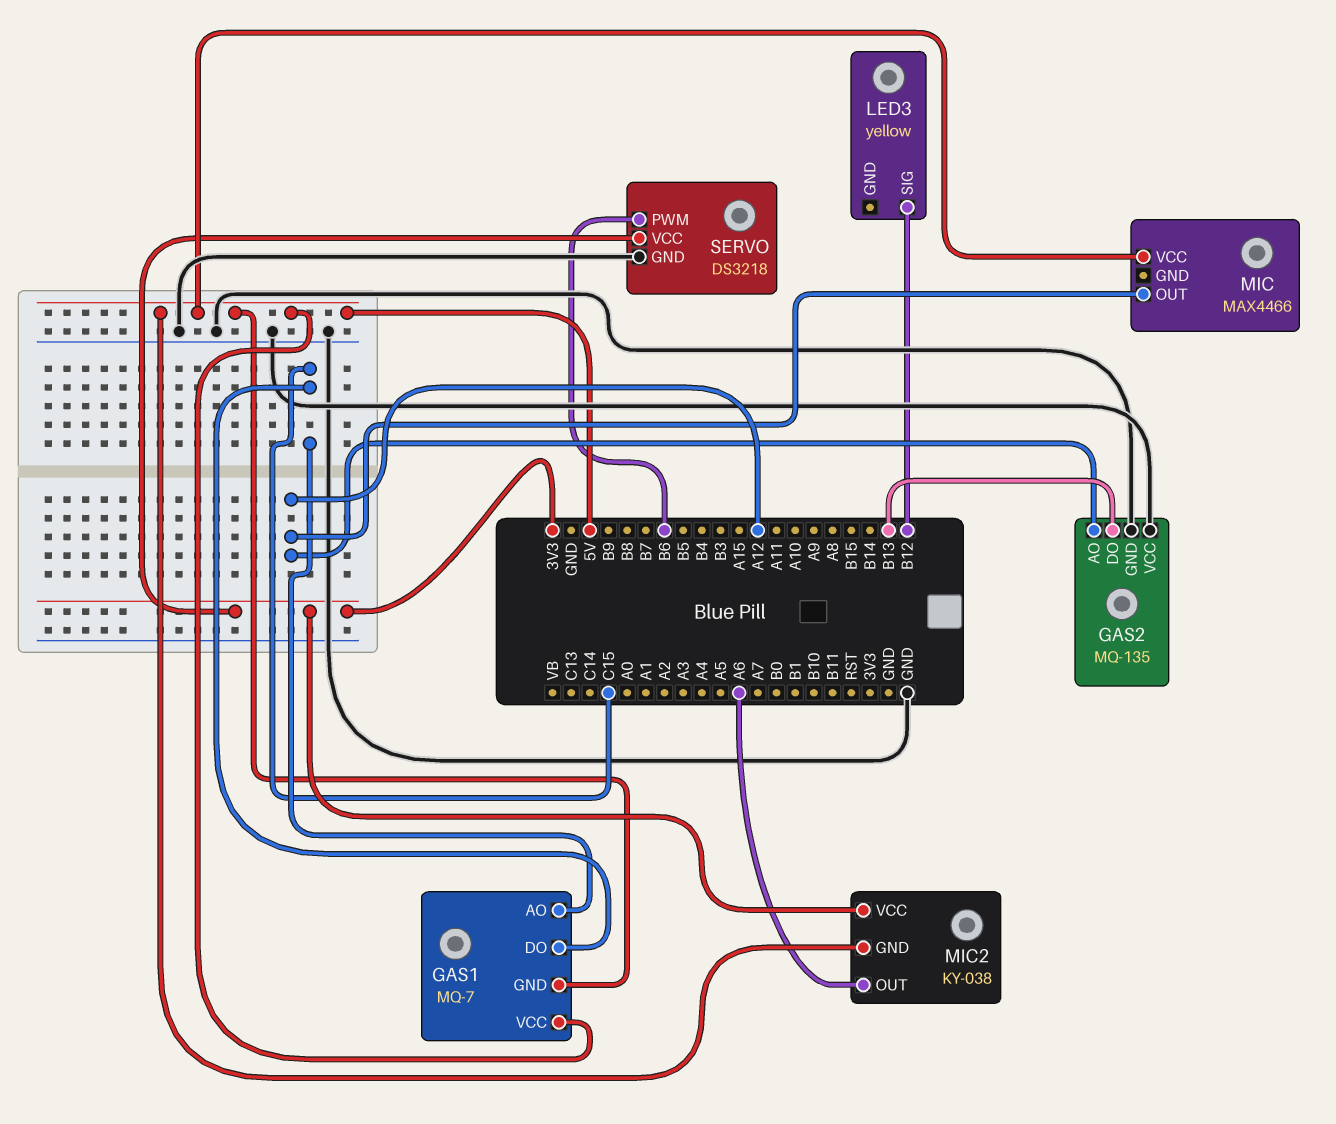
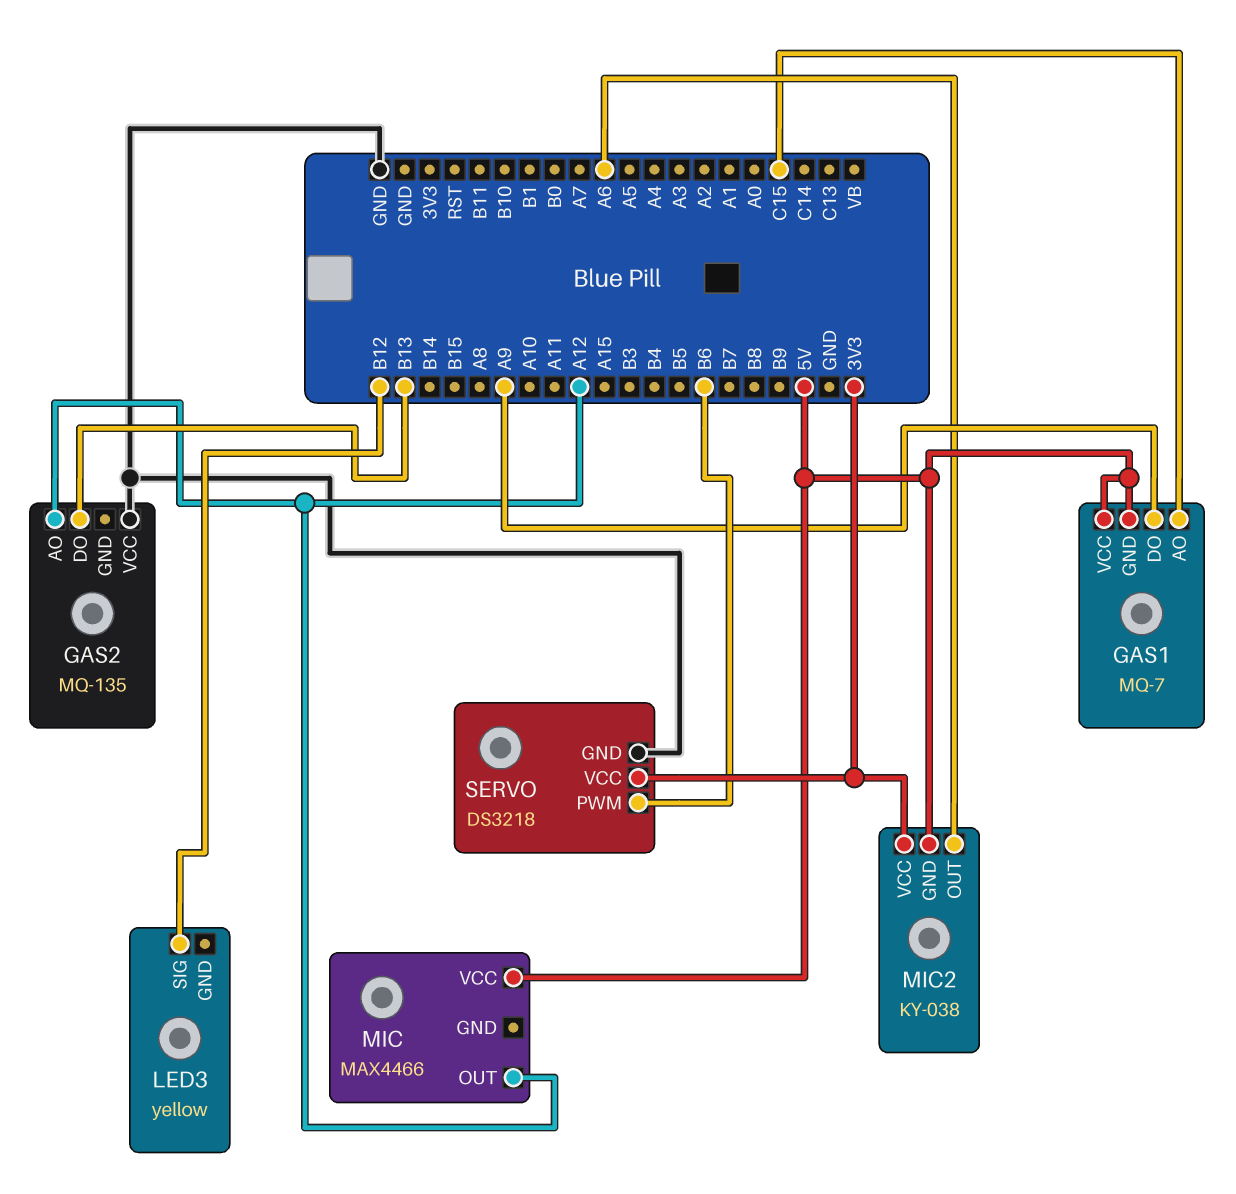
GAS1 pin DO: C15 -> A9
GAS2 pin GND: GND -> none

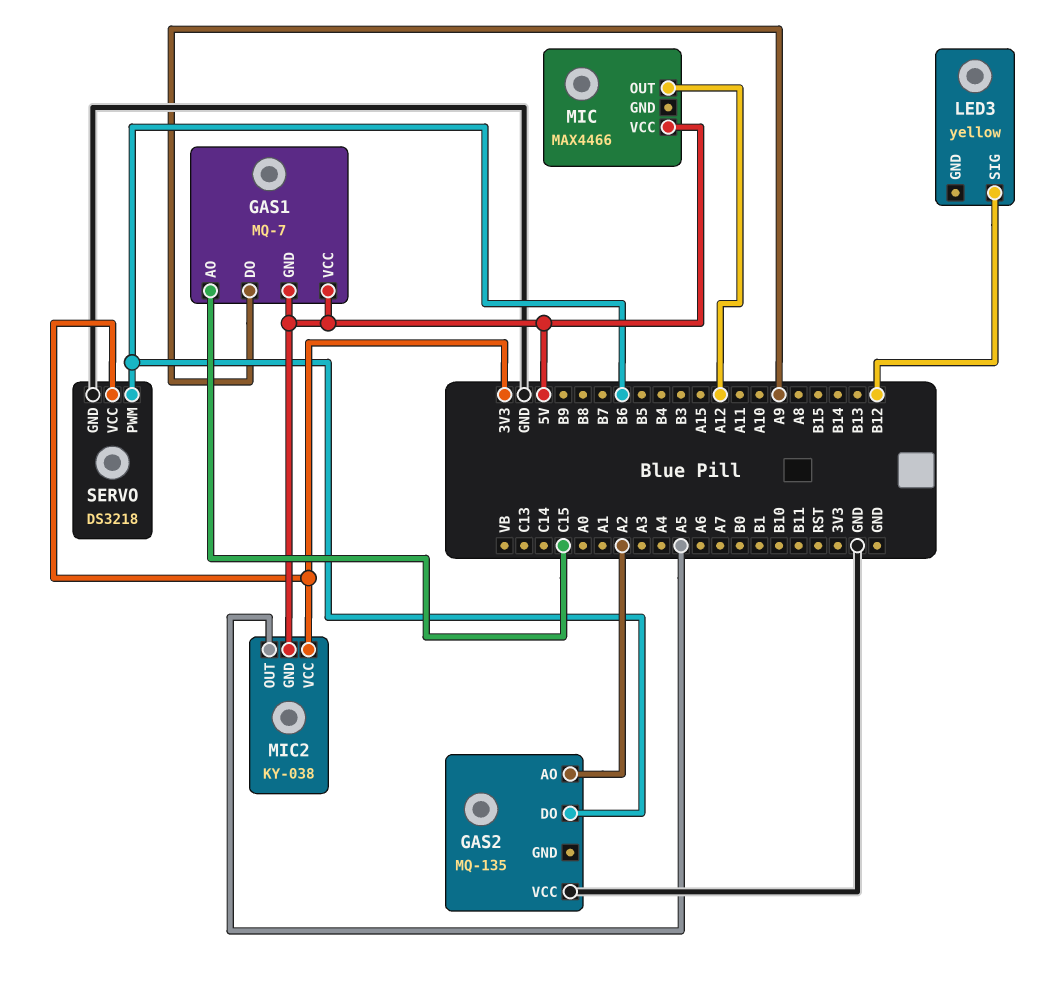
GAS2 pin AO: A12 -> A2
GAS2 pin DO: B13 -> B6
MIC2 pin OUT: A6 -> A5

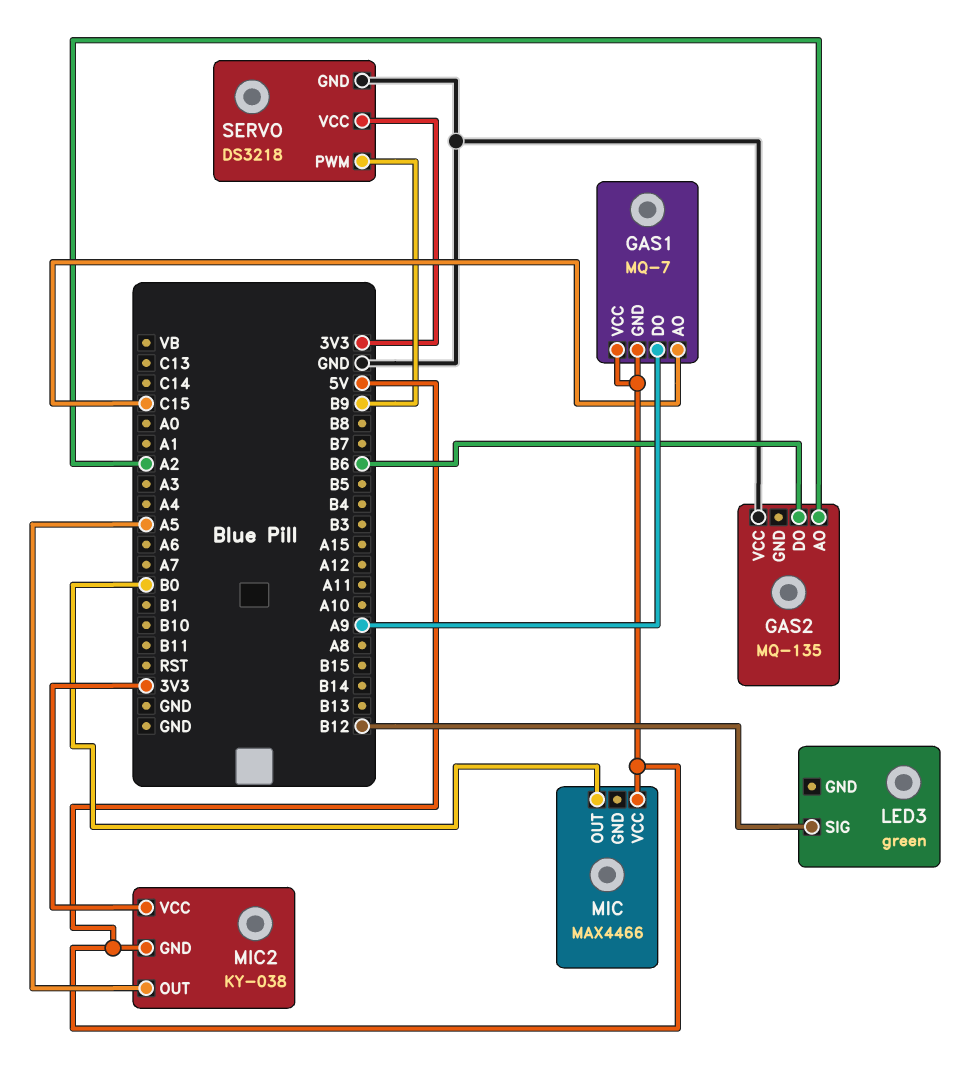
LED3: yellow -> green
MIC pin OUT: A12 -> B0
SERVO pin PWM: B6 -> B9

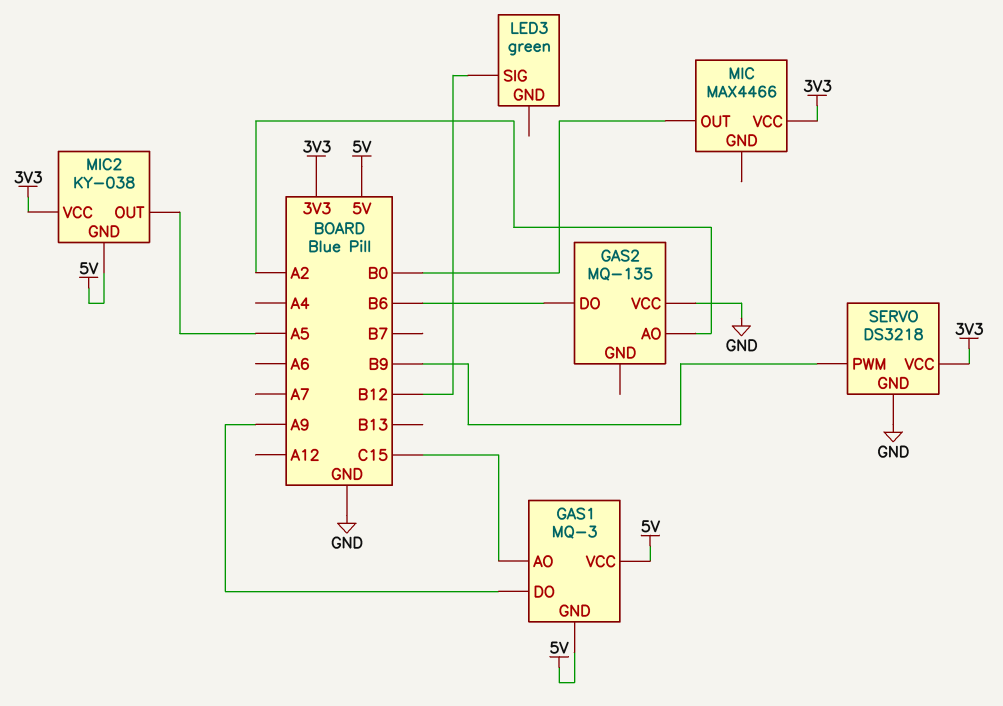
GAS1: MQ-7 -> MQ-3
MIC pin VCC: 5V -> 3V3

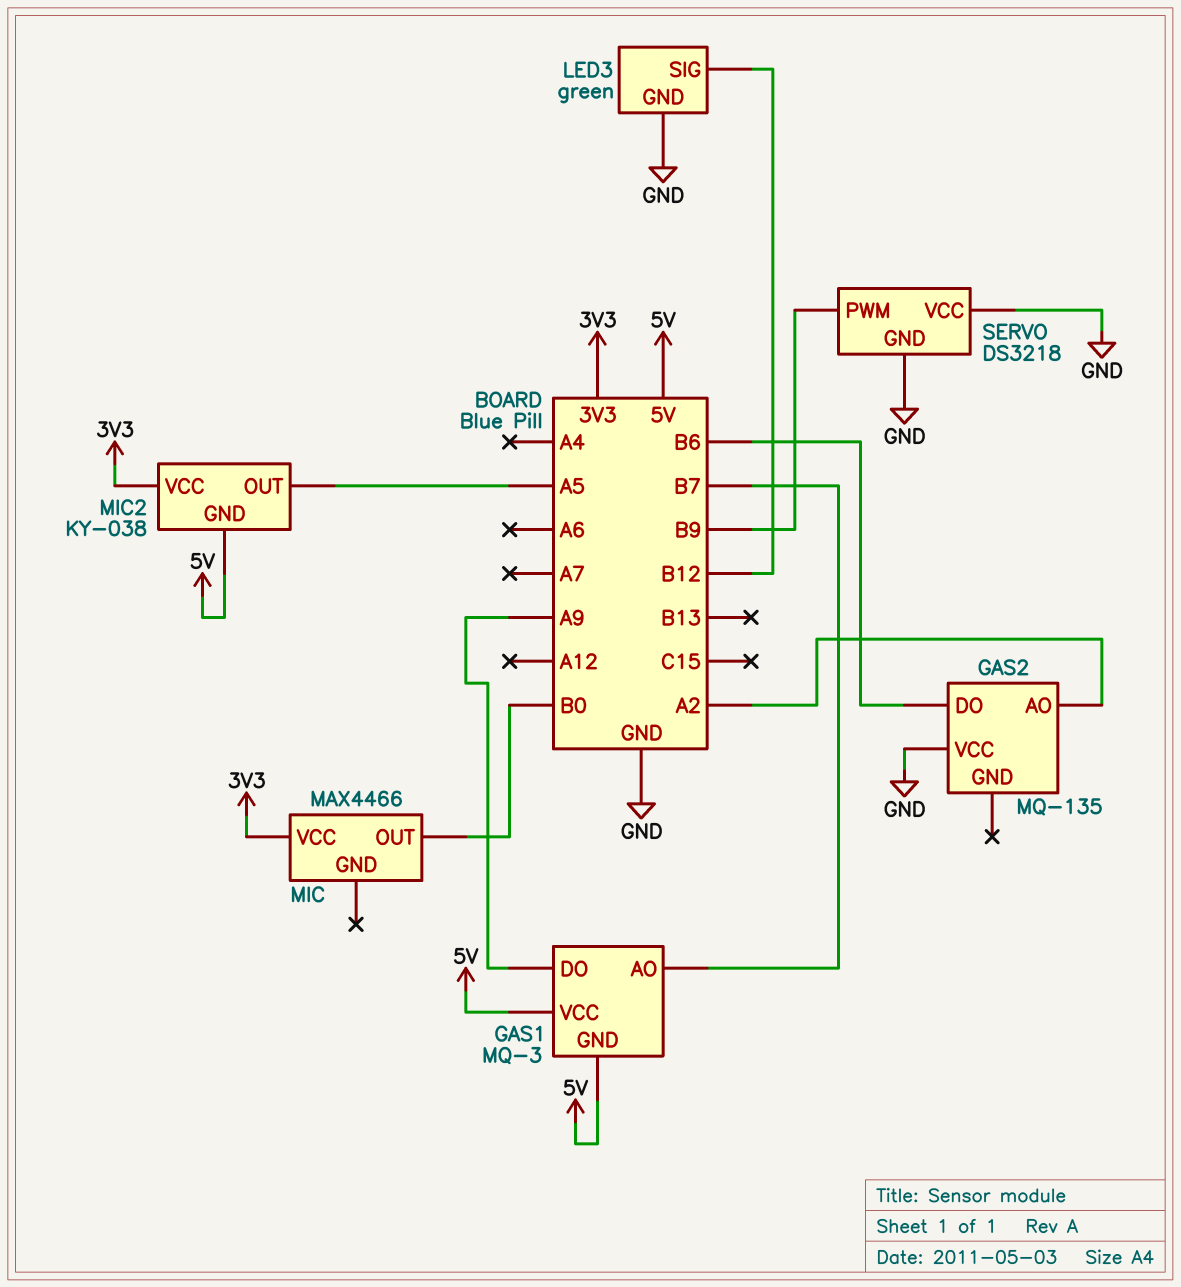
GAS1 pin AO: C15 -> B7
LED3 pin GND: none -> GND
SERVO pin VCC: 3V3 -> GND

